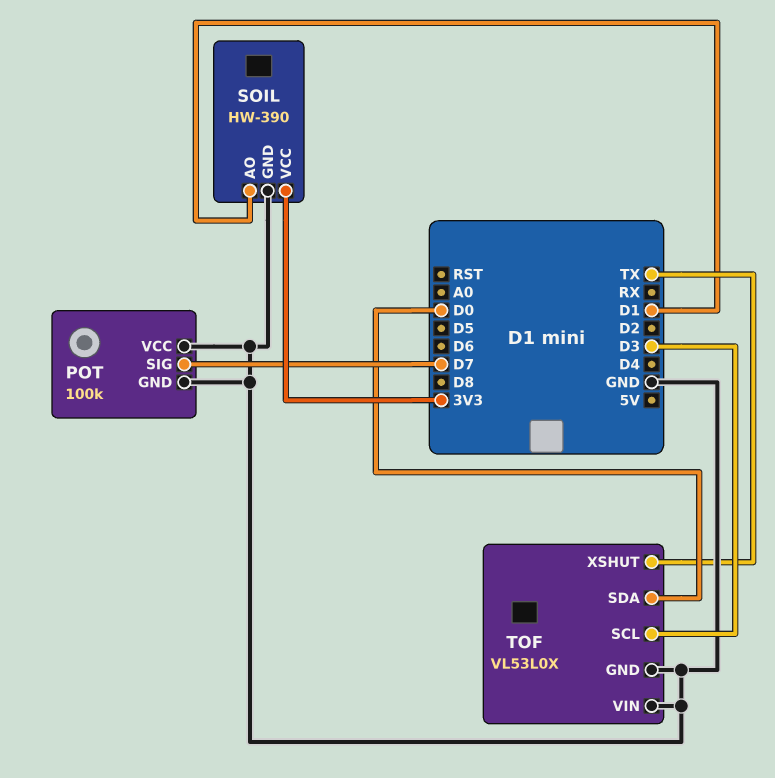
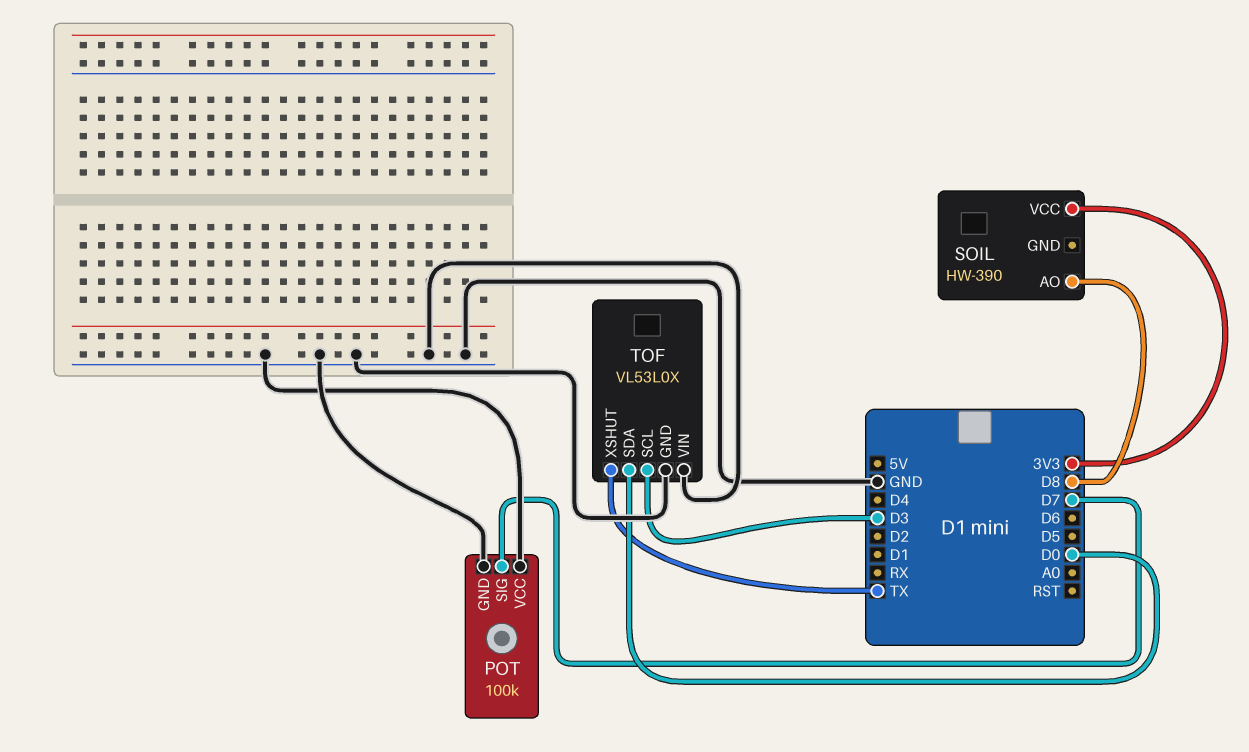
SOIL pin AO: D1 -> D8
SOIL pin GND: GND -> none

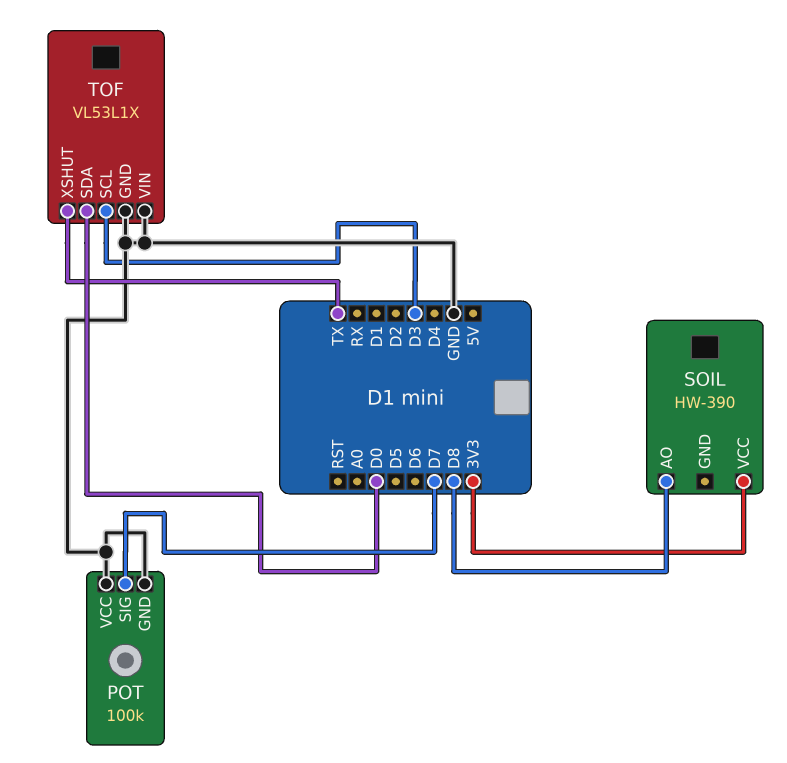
TOF: VL53L0X -> VL53L1X

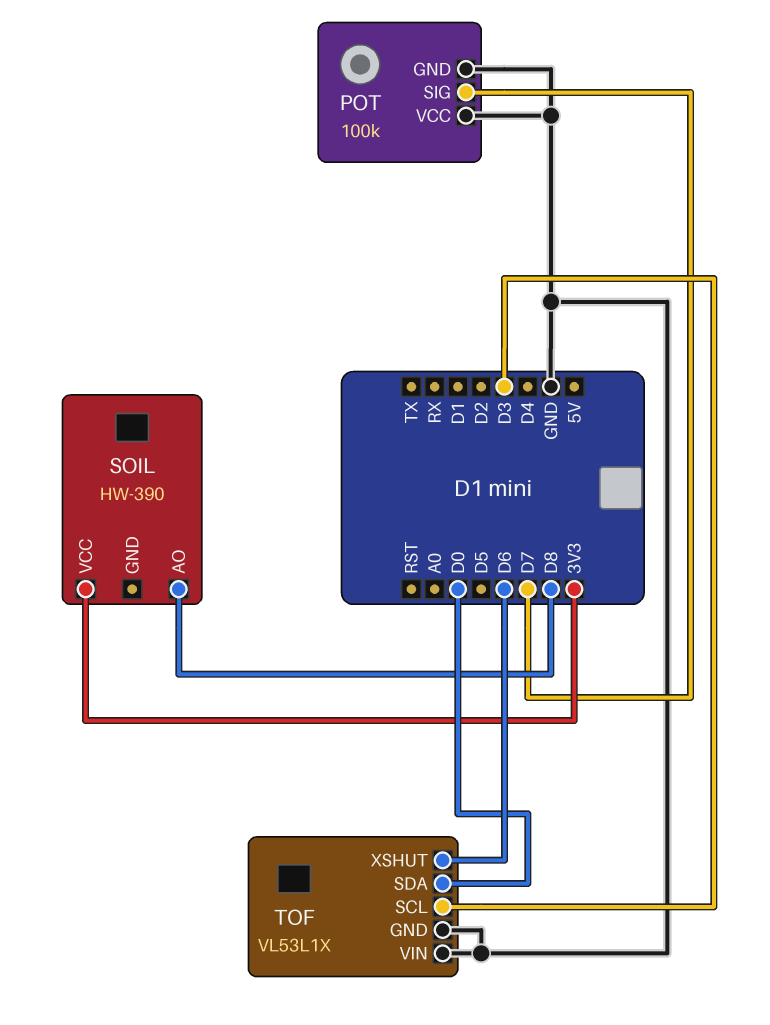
TOF pin XSHUT: TX -> D6

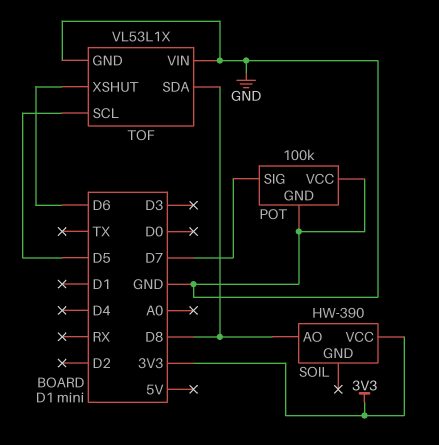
TOF pin SCL: D3 -> D5
TOF pin SDA: D0 -> D8

